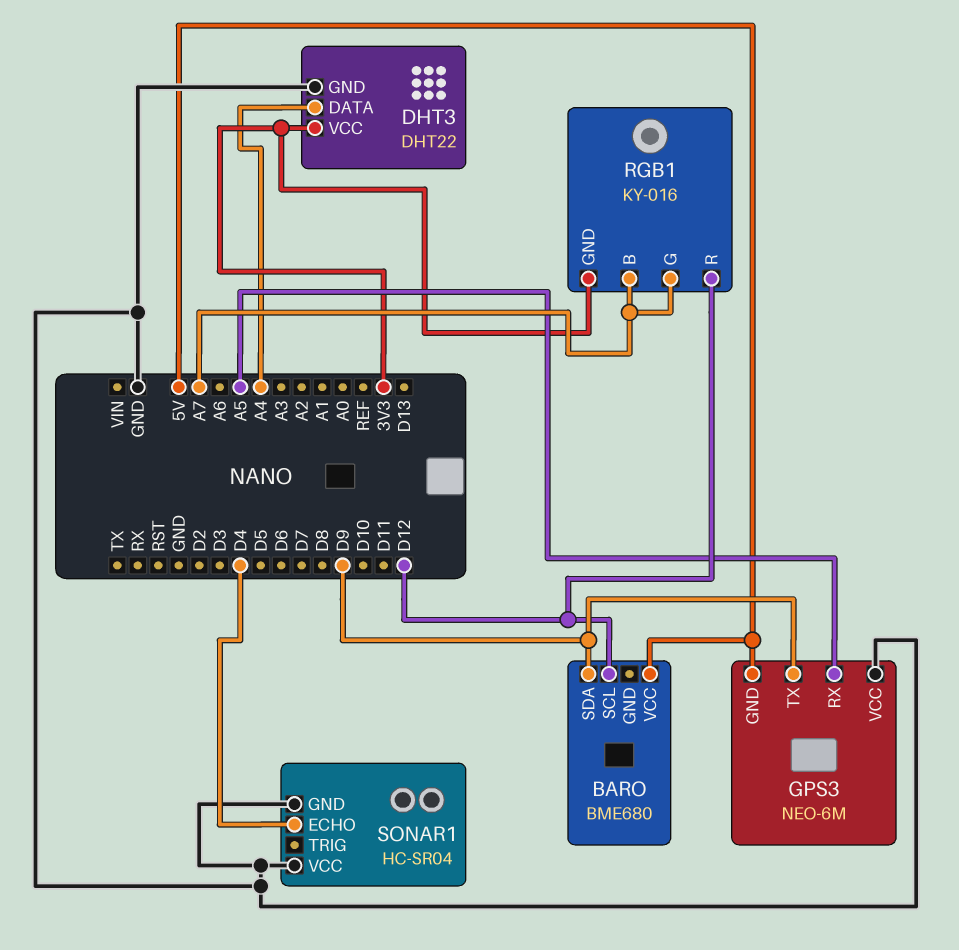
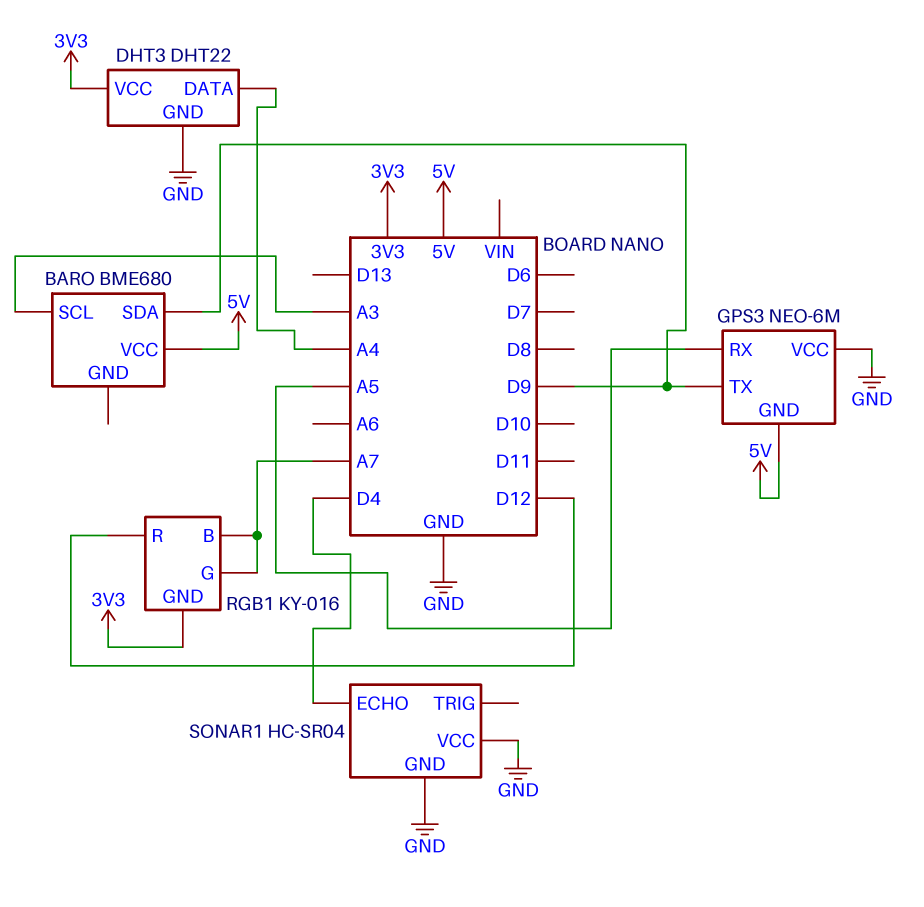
BARO pin SCL: D12 -> A3

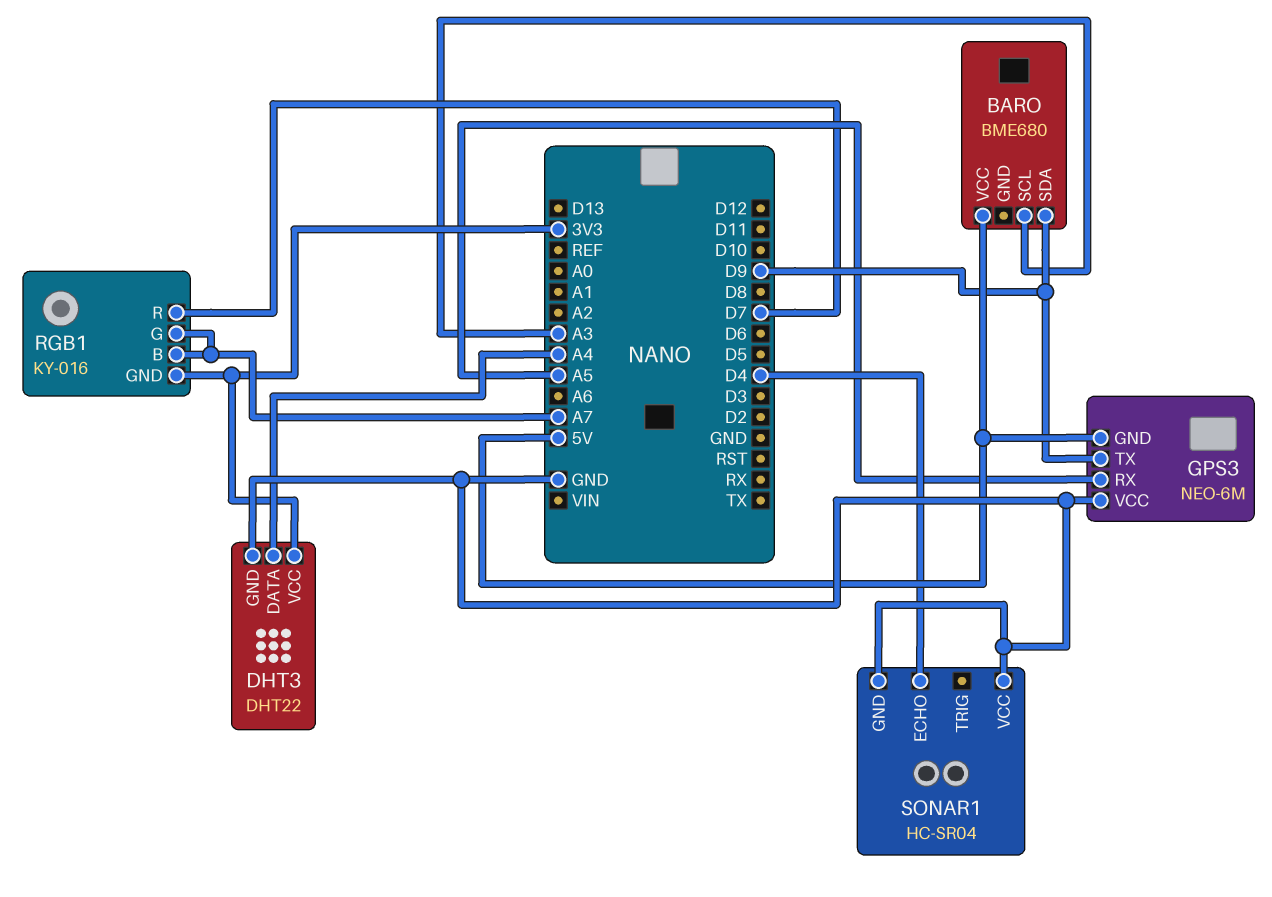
RGB1 pin R: D12 -> D7

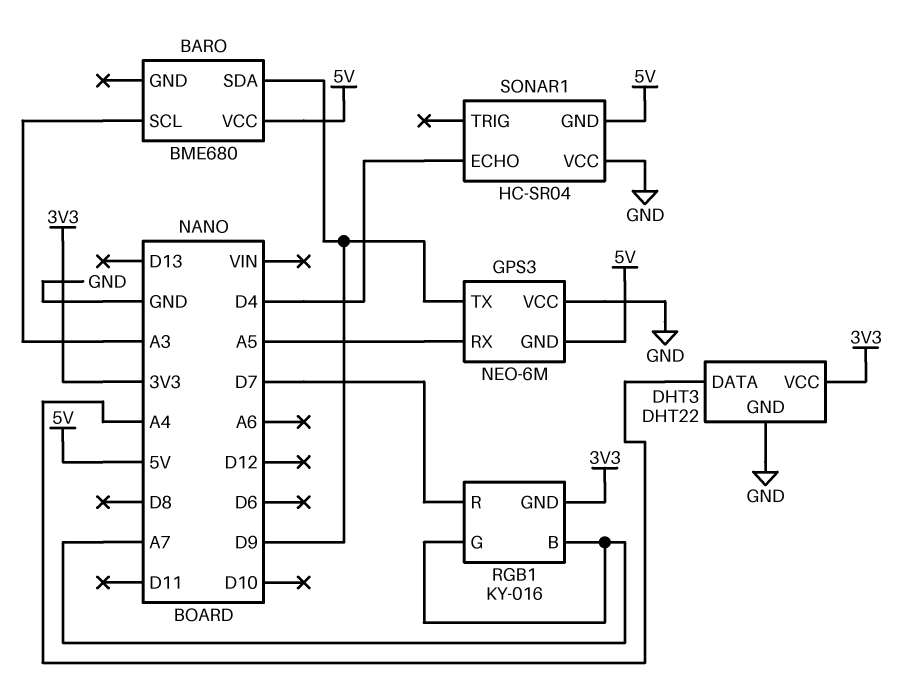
SONAR1 pin GND: GND -> 5V

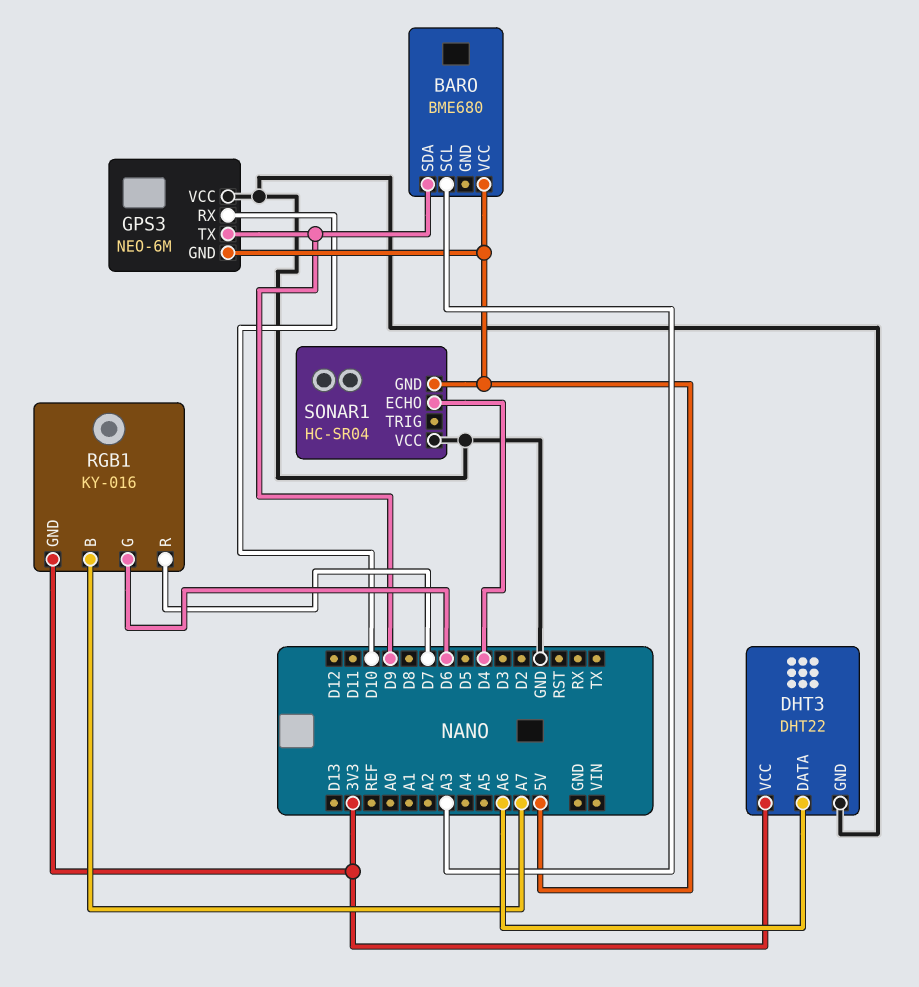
DHT3 pin DATA: A4 -> A6
GPS3 pin RX: A5 -> D10
RGB1 pin G: A7 -> D6

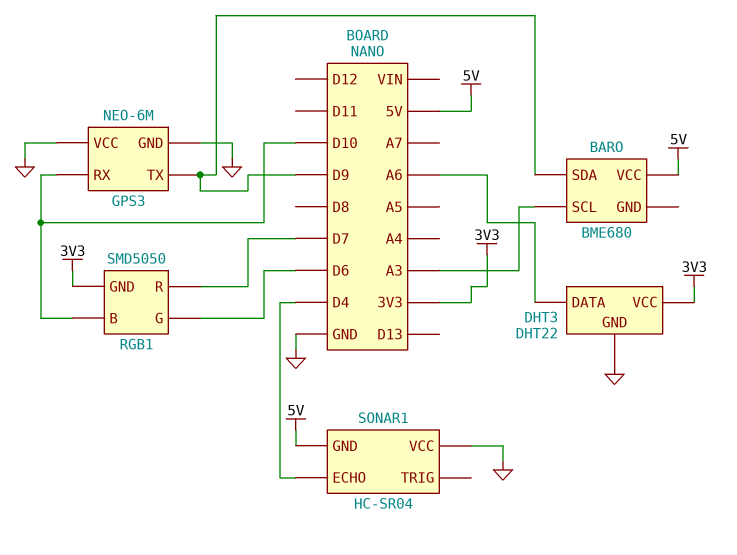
GPS3 pin GND: 5V -> GND
RGB1: KY-016 -> SMD5050
RGB1 pin B: A7 -> D10

